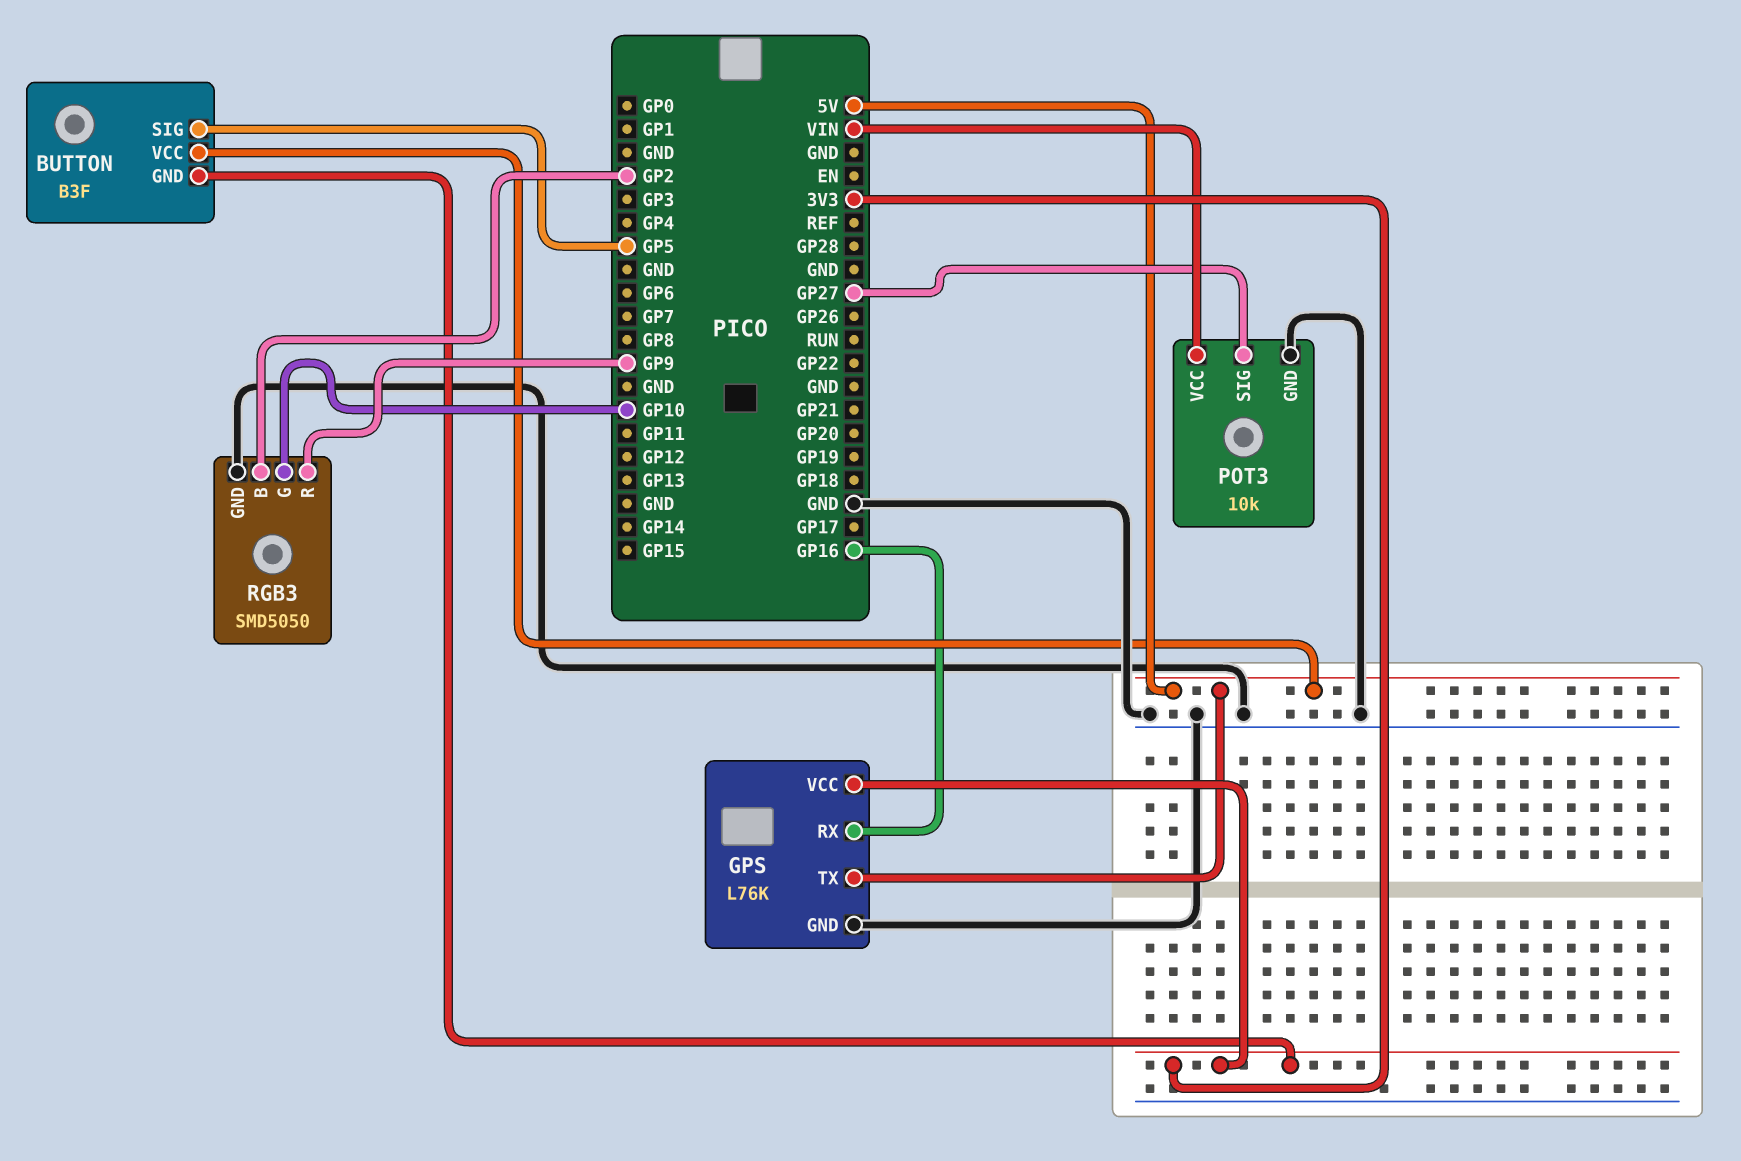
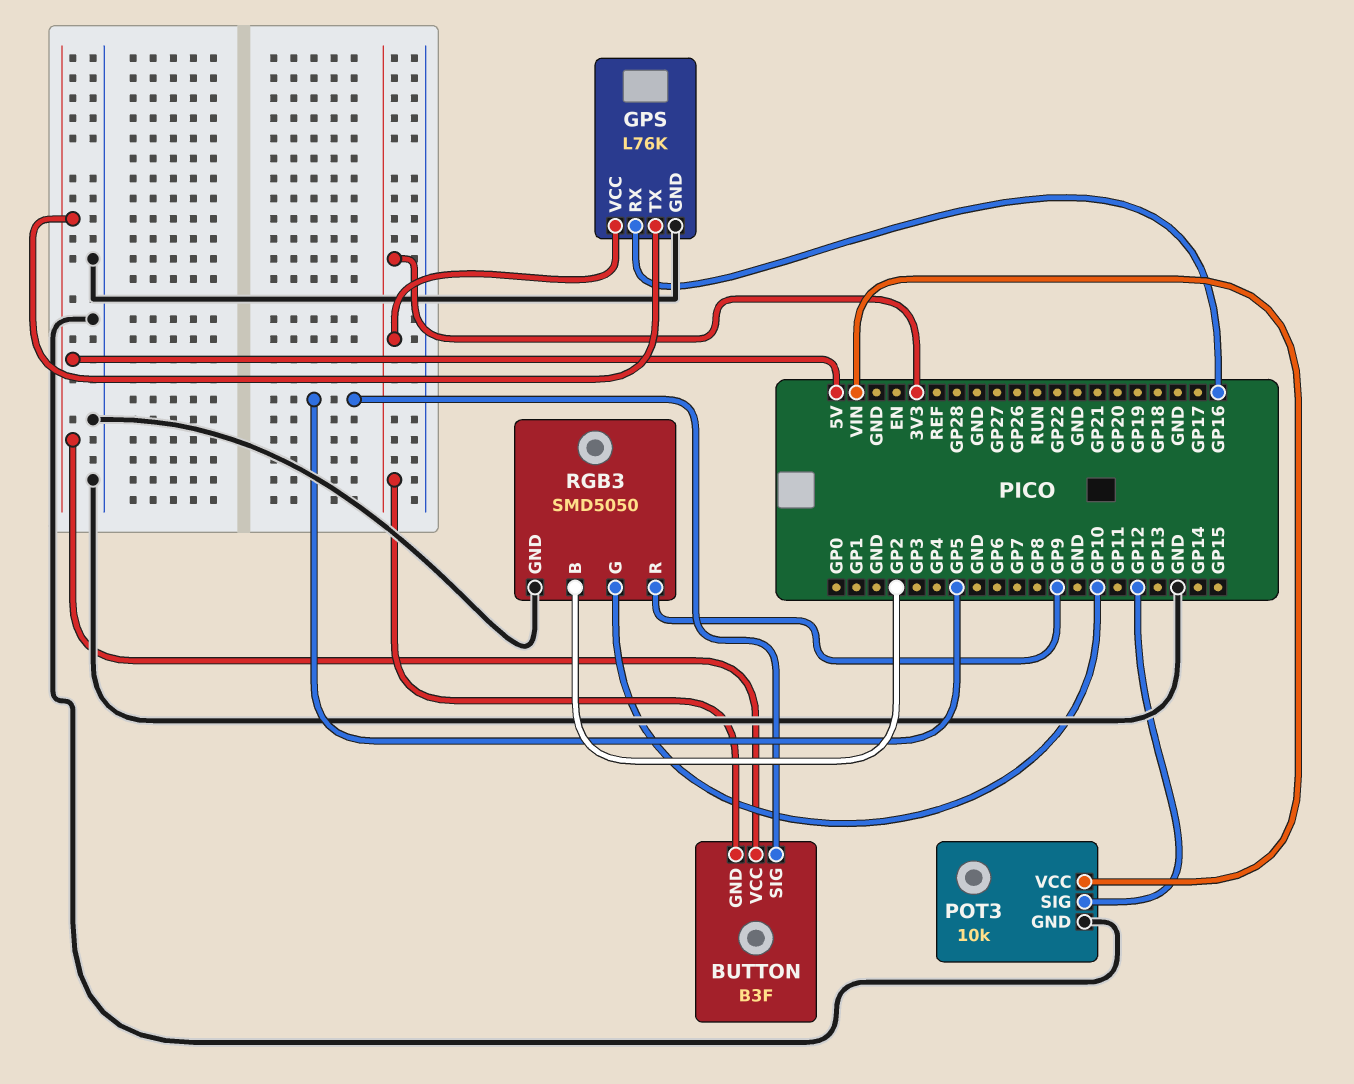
POT3 pin SIG: GP27 -> GP12

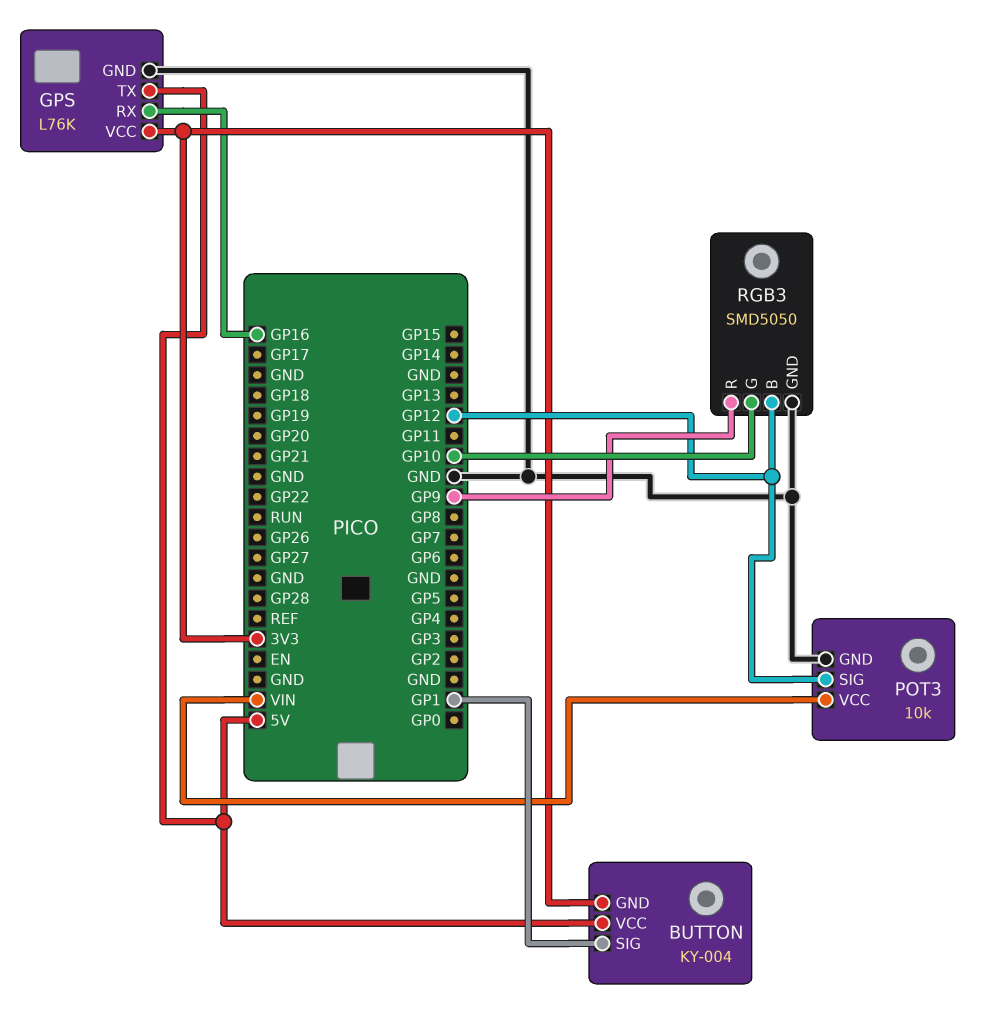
BUTTON: B3F -> KY-004
BUTTON pin SIG: GP5 -> GP1
RGB3 pin B: GP2 -> GP12

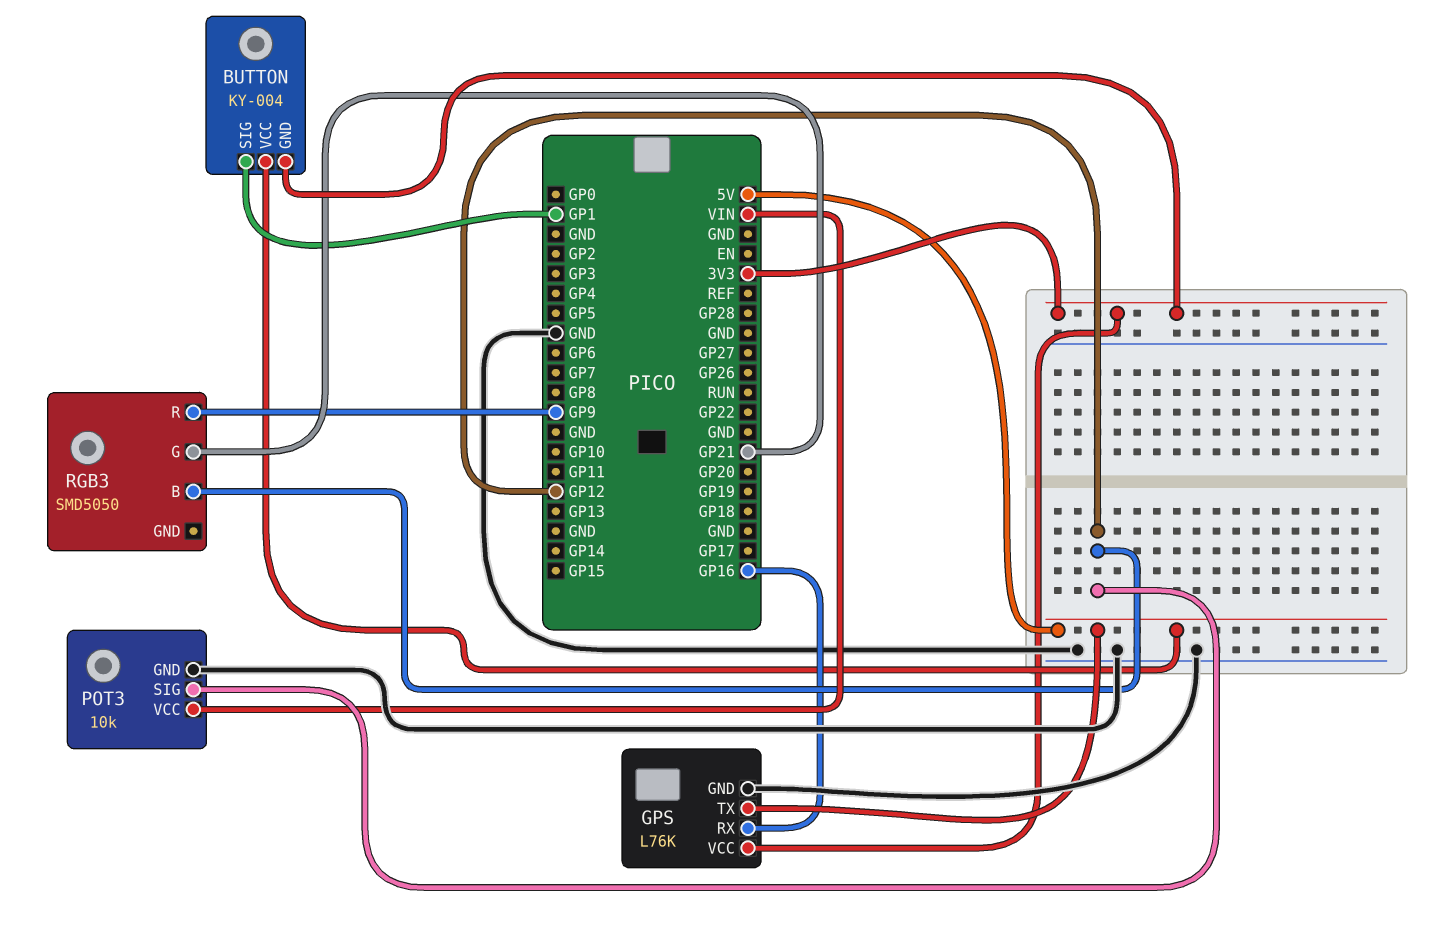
RGB3 pin G: GP10 -> GP21
RGB3 pin GND: GND -> none

